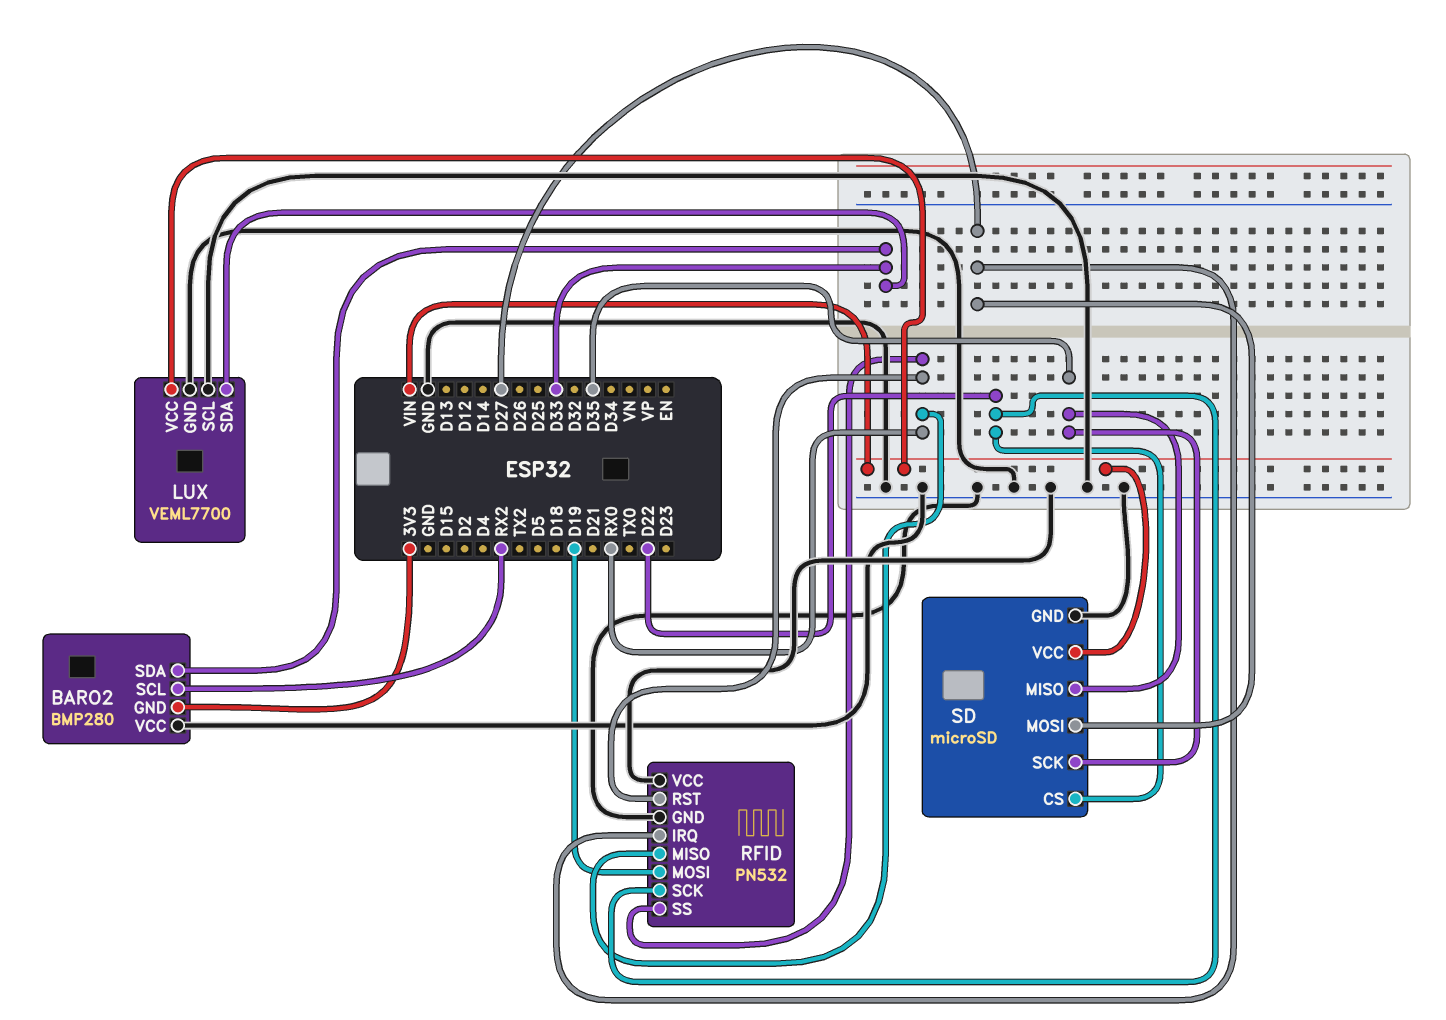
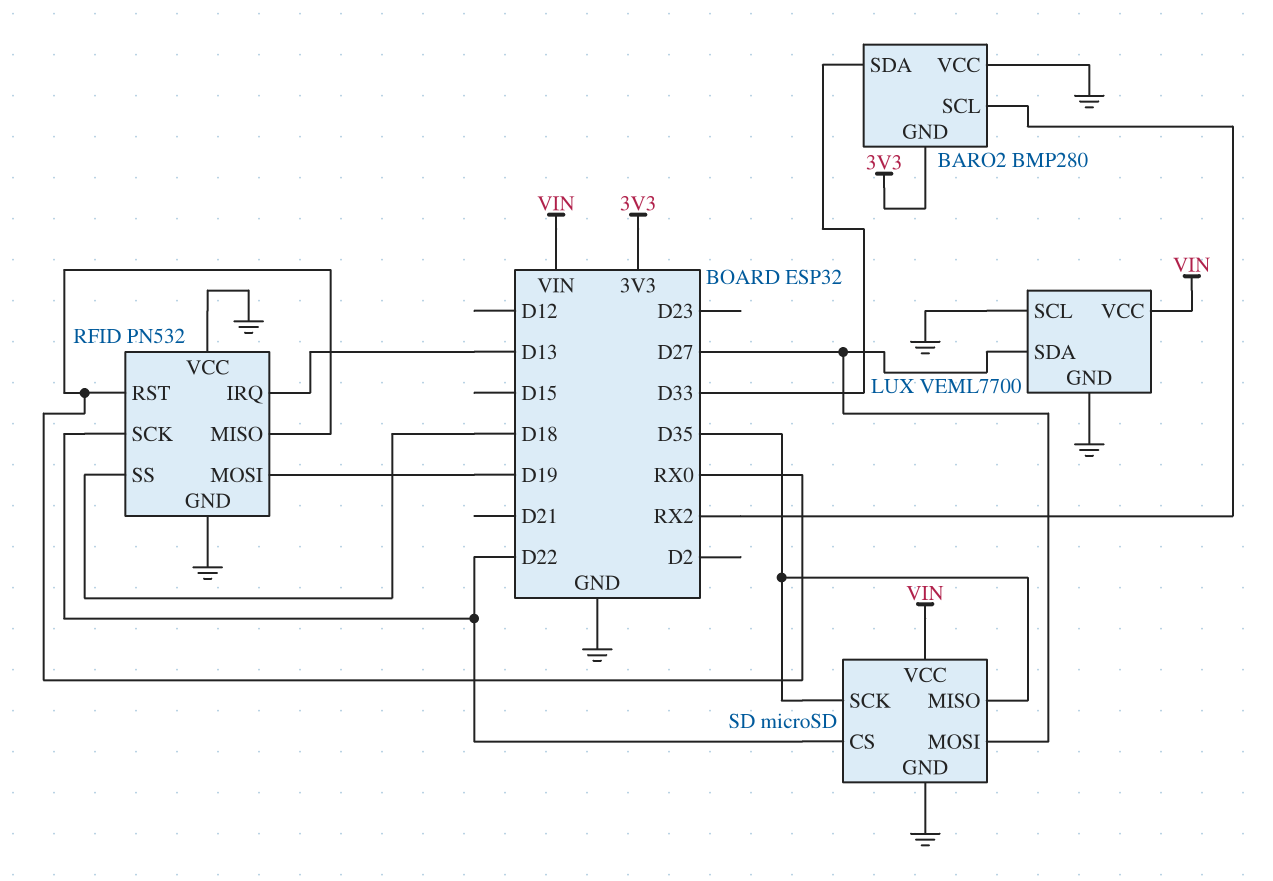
LUX pin SDA: D33 -> D27
RFID pin IRQ: D27 -> D13
RFID pin SS: RX0 -> D18

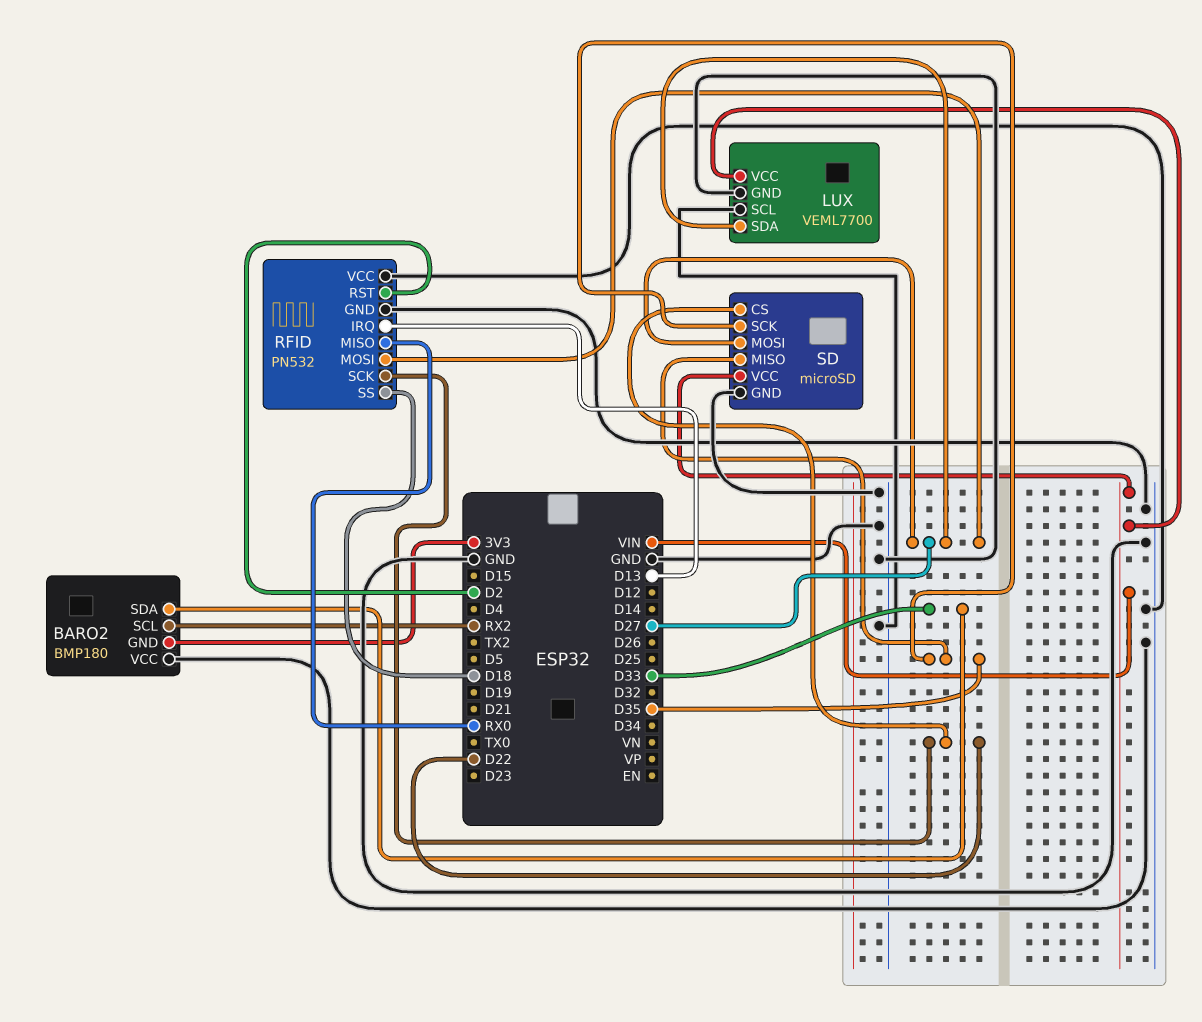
BARO2: BMP280 -> BMP180
RFID pin MOSI: D19 -> D27
RFID pin RST: RX0 -> D2

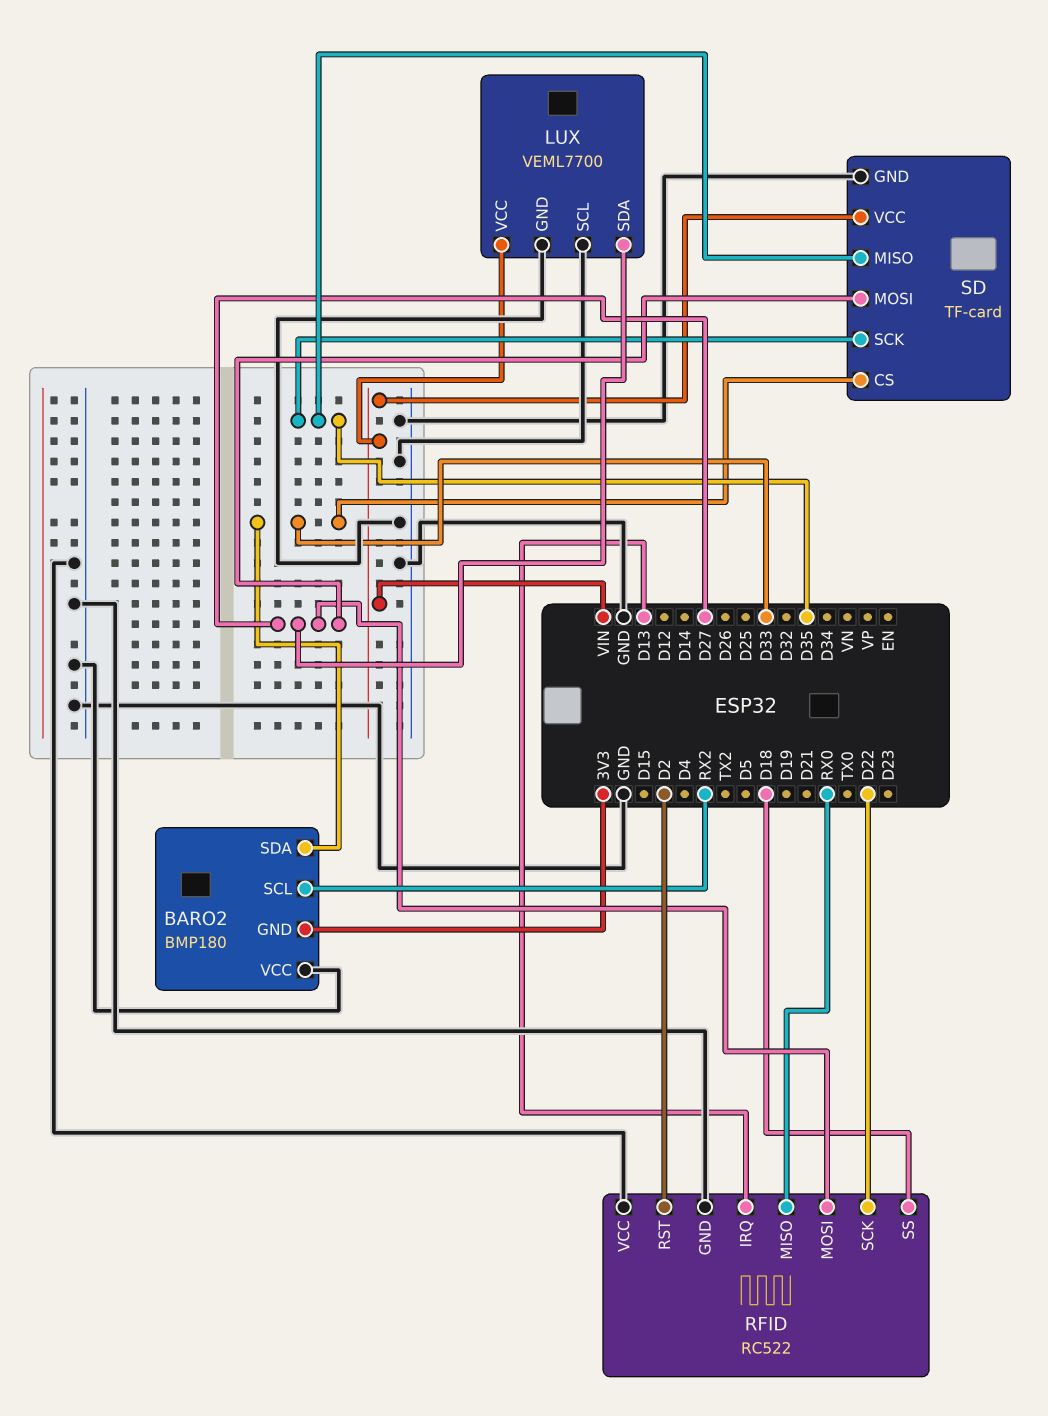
RFID: PN532 -> RC522
SD: microSD -> TF-card
SD pin CS: D22 -> D33

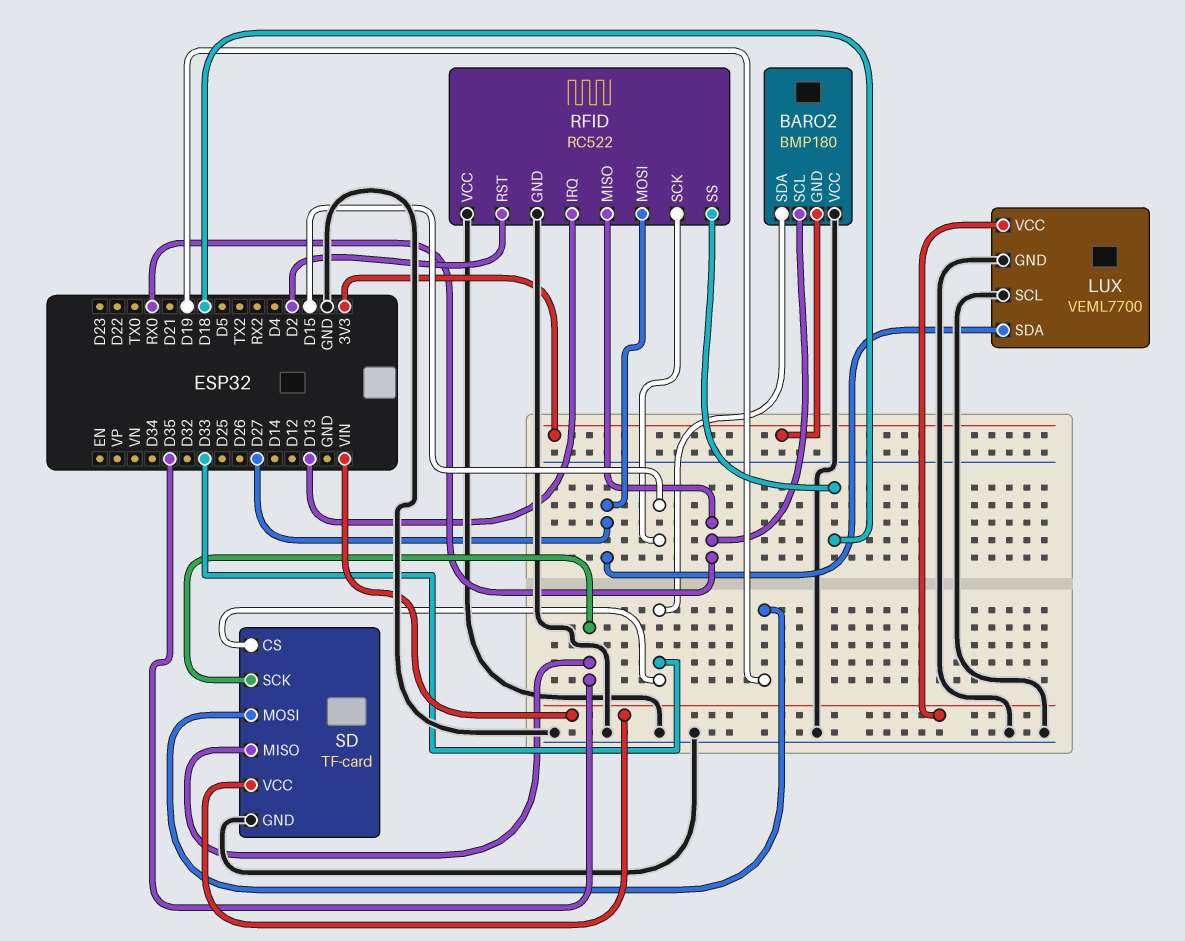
BARO2 pin SCL: RX2 -> RX0
RFID pin SCK: D22 -> D15
SD pin MOSI: D27 -> D19

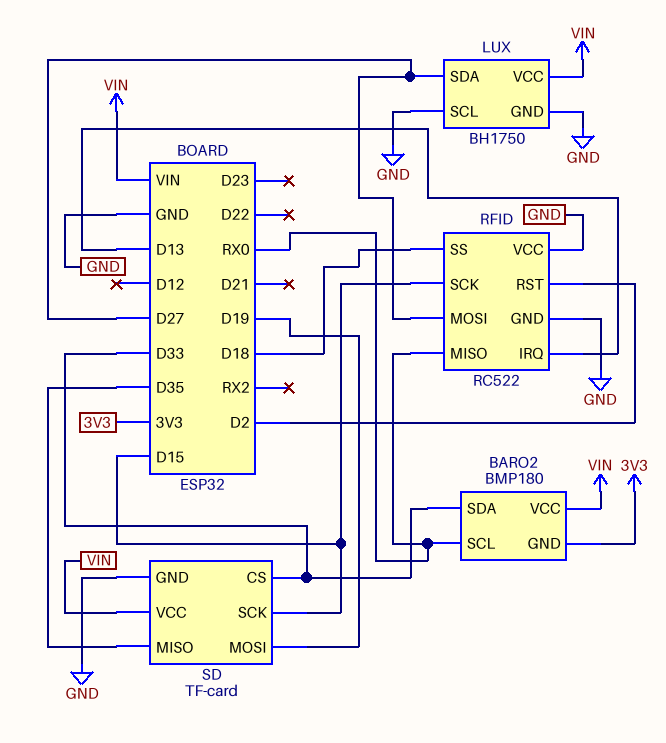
BARO2 pin VCC: GND -> VIN
LUX: VEML7700 -> BH1750
SD pin SCK: D35 -> D15

